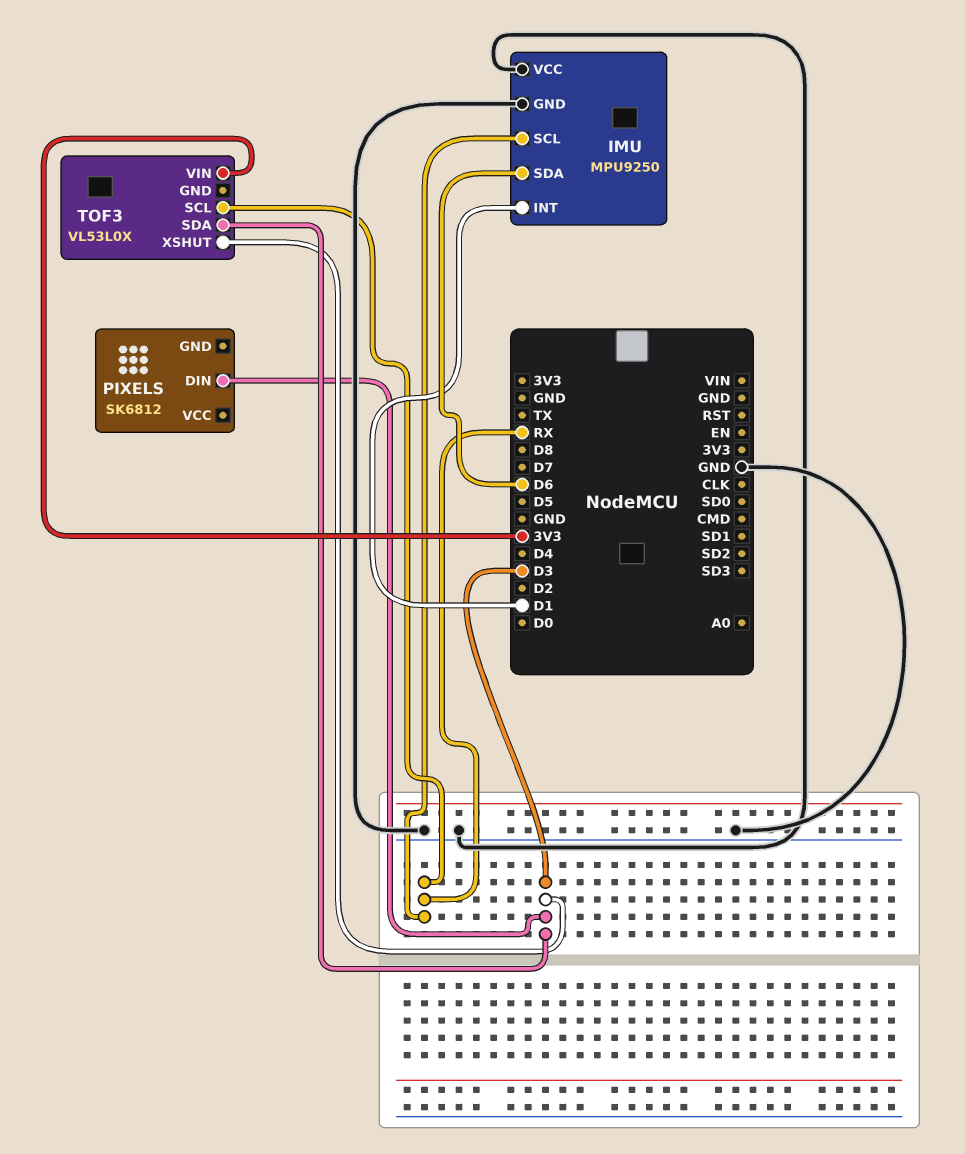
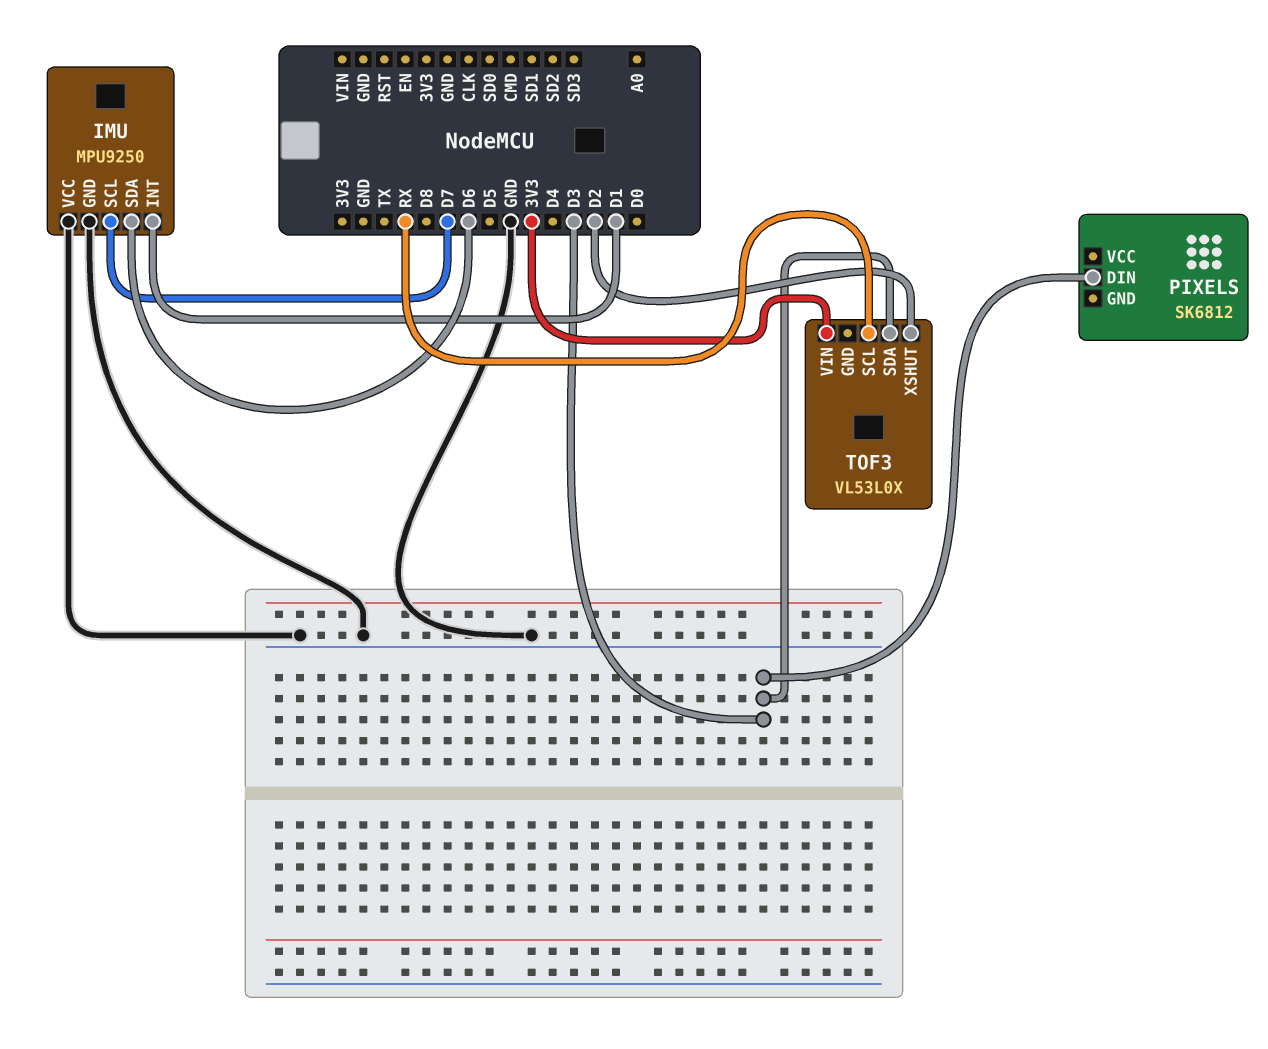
IMU pin SCL: RX -> D7
TOF3 pin XSHUT: D3 -> D2

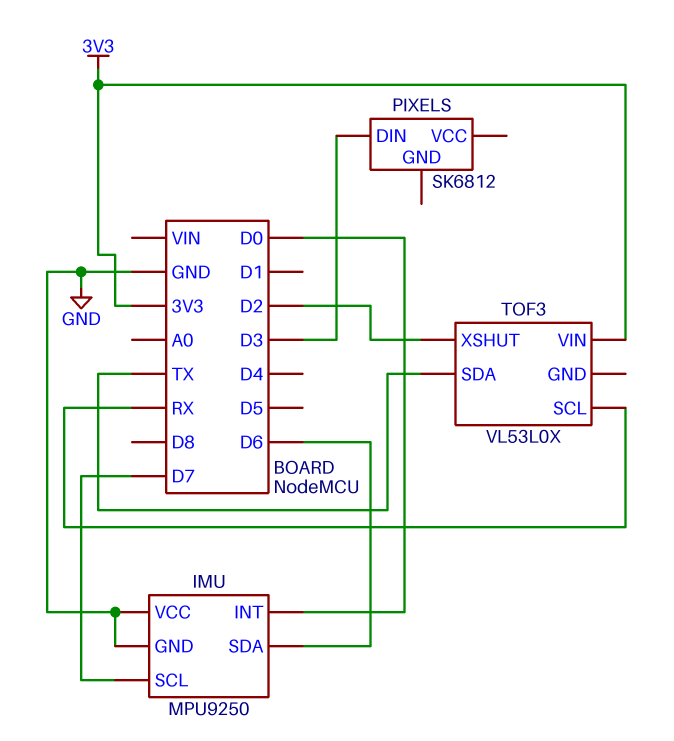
IMU pin INT: D1 -> D0
TOF3 pin SDA: D3 -> TX

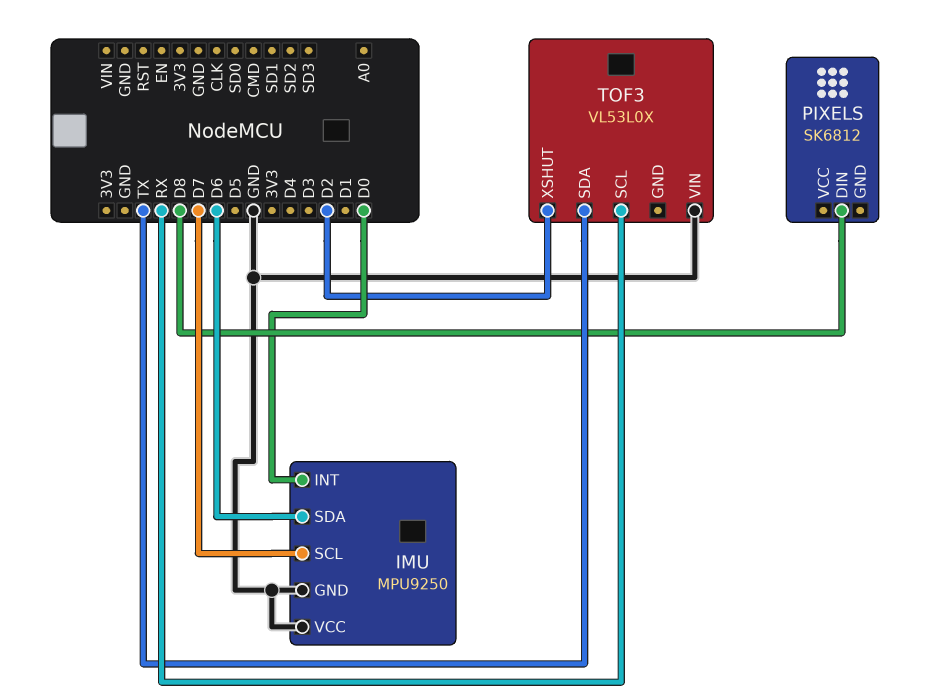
PIXELS pin DIN: D3 -> D8
TOF3 pin VIN: 3V3 -> GND

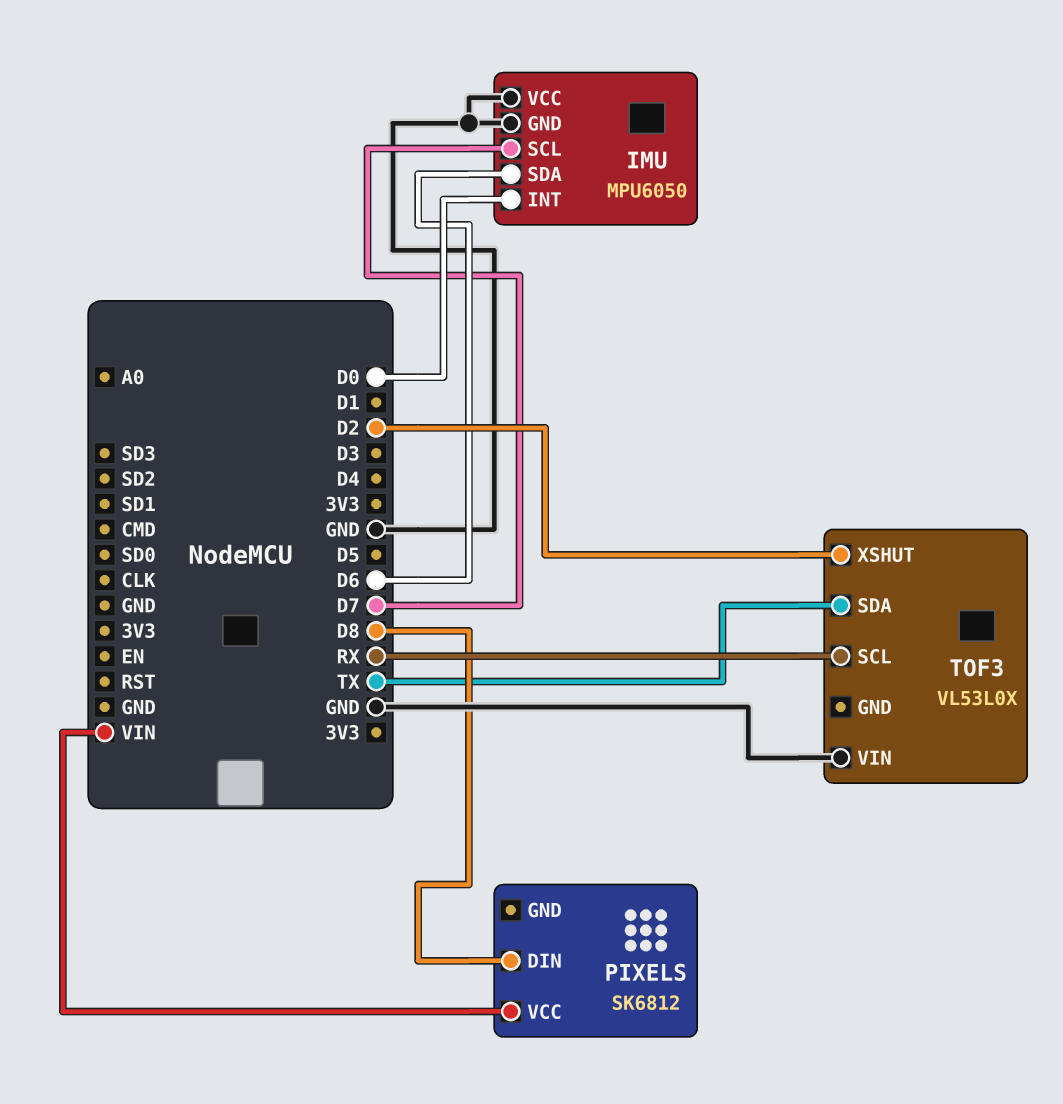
IMU: MPU9250 -> MPU6050
PIXELS pin VCC: none -> VIN

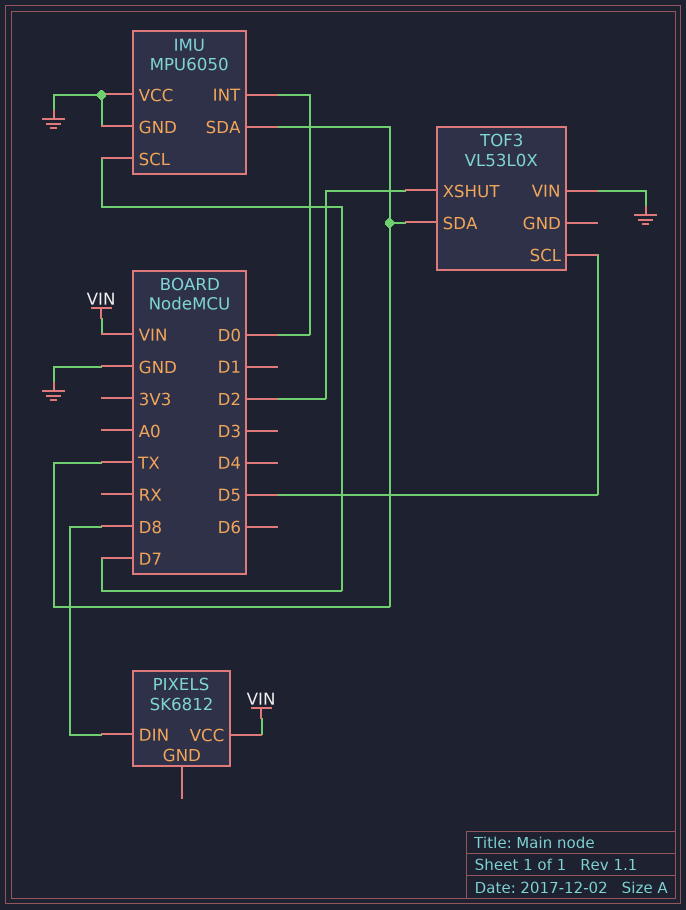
IMU pin SDA: D6 -> TX
TOF3 pin SCL: RX -> D5

